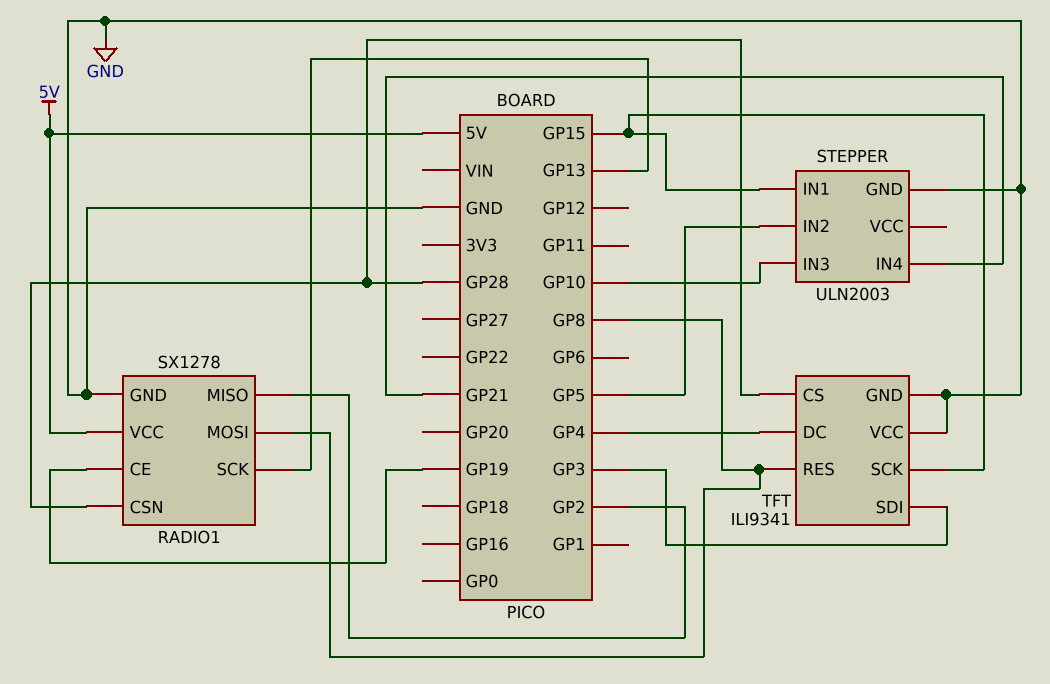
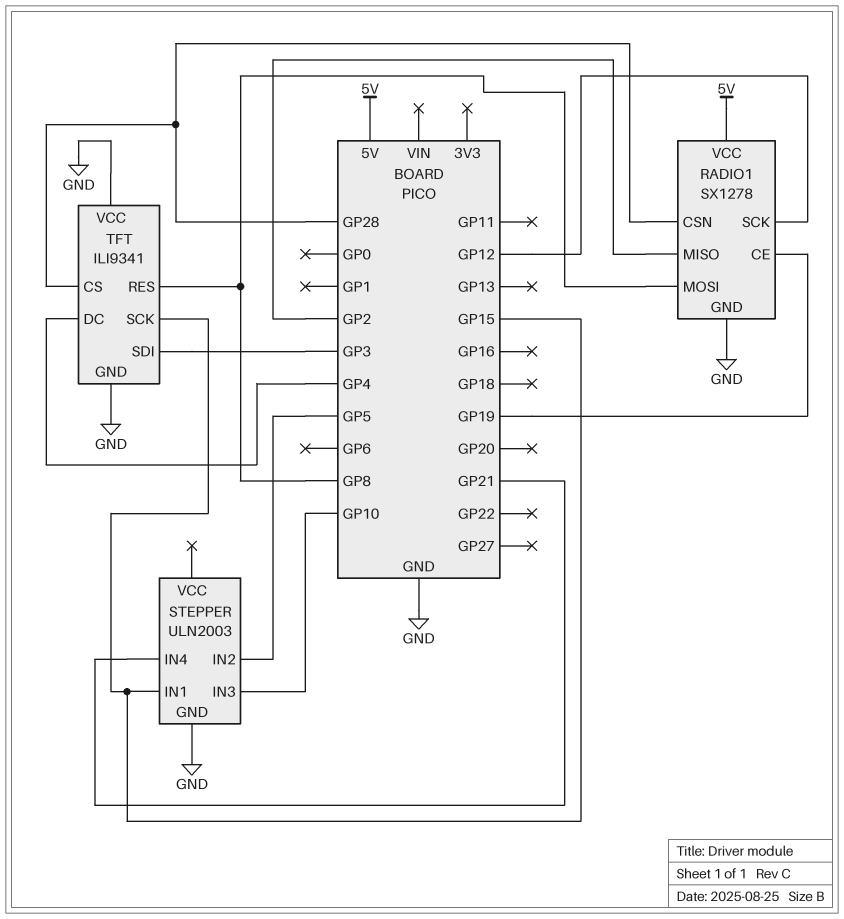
RADIO1 pin SCK: GP13 -> GP12

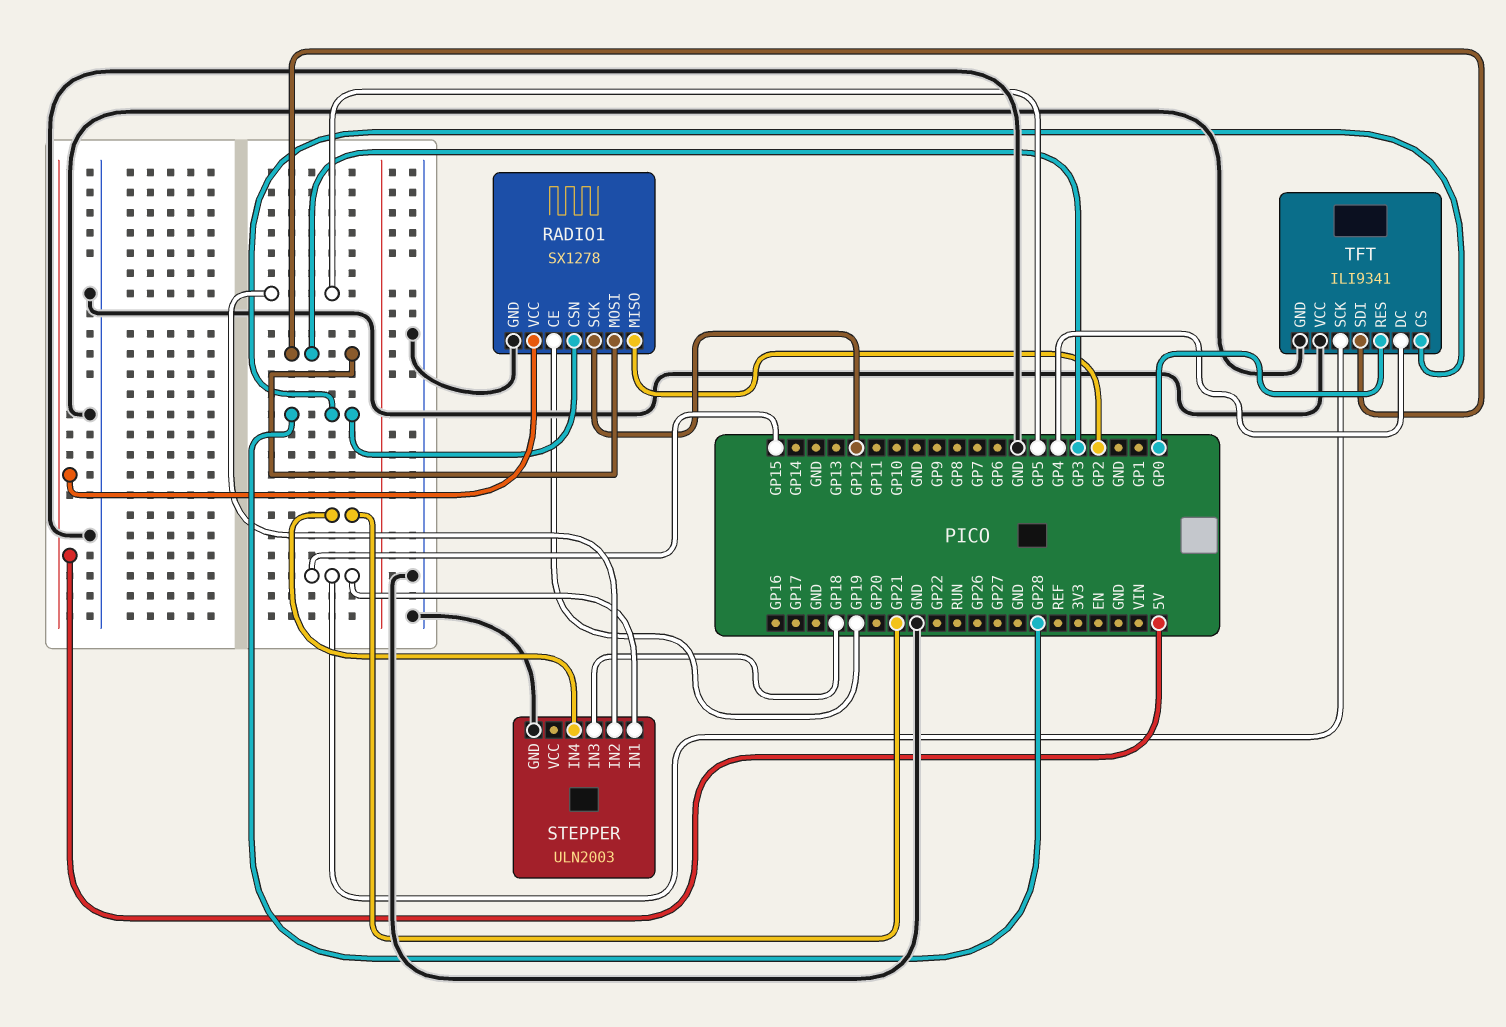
RADIO1 pin MOSI: GP8 -> GP3
STEPPER pin IN3: GP10 -> GP18
TFT pin RES: GP8 -> GP0

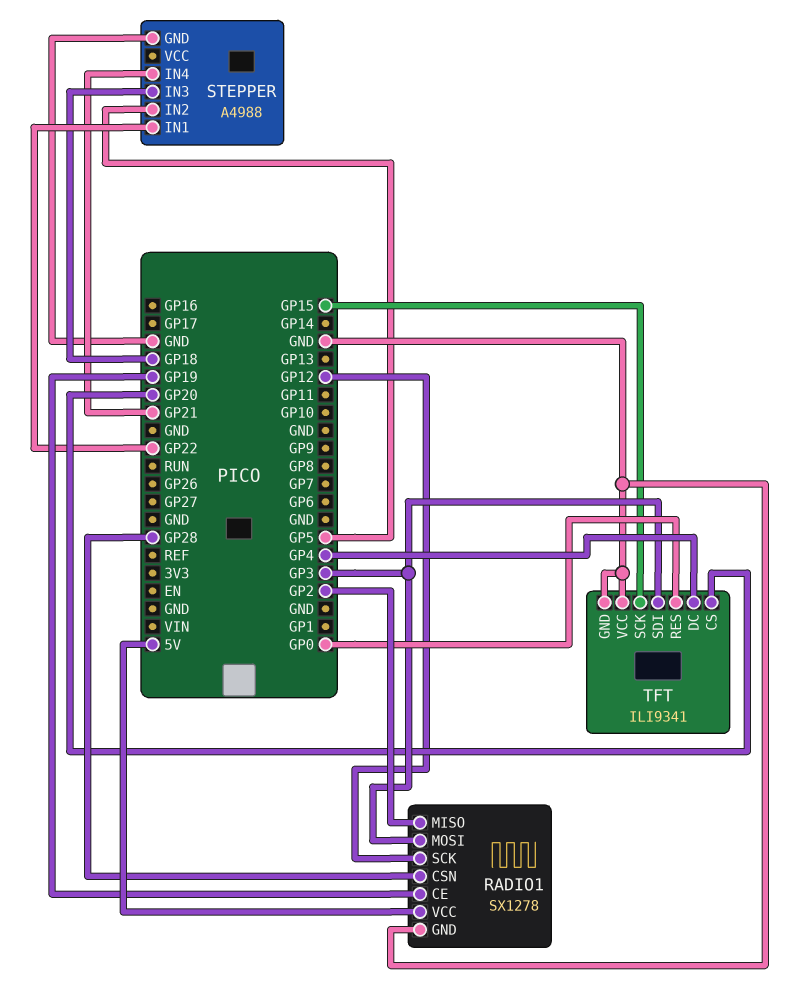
STEPPER: ULN2003 -> A4988
STEPPER pin IN1: GP15 -> GP22
TFT pin CS: GP28 -> GP20

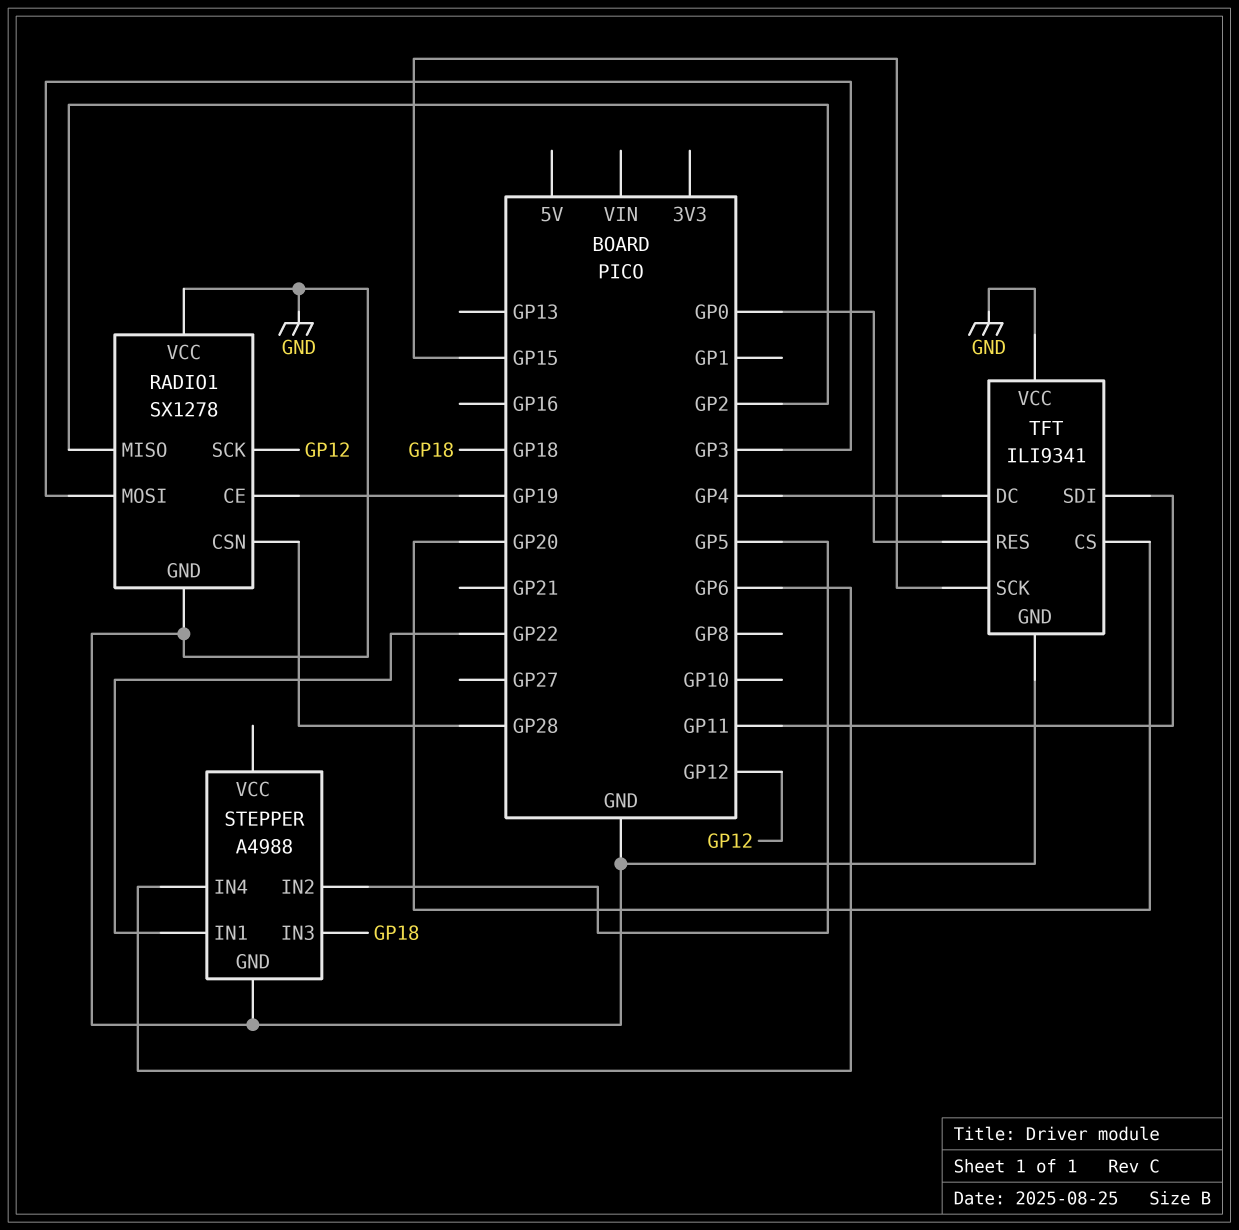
RADIO1 pin VCC: 5V -> GND
STEPPER pin IN4: GP21 -> GP6
TFT pin SDI: GP3 -> GP11

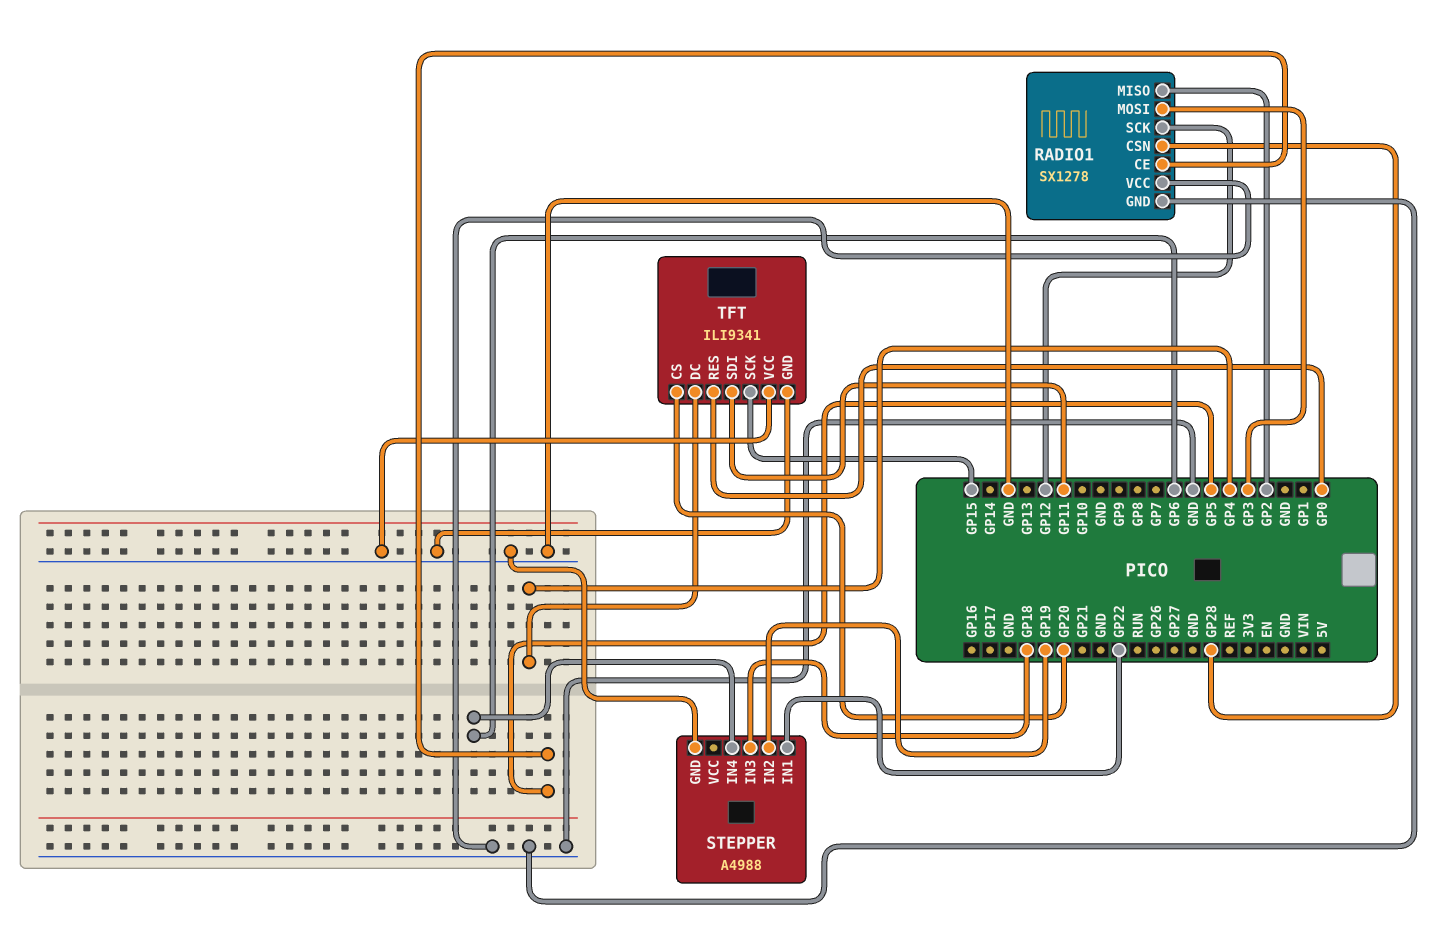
RADIO1 pin CE: GP19 -> GP5
STEPPER pin IN2: GP5 -> GP19

